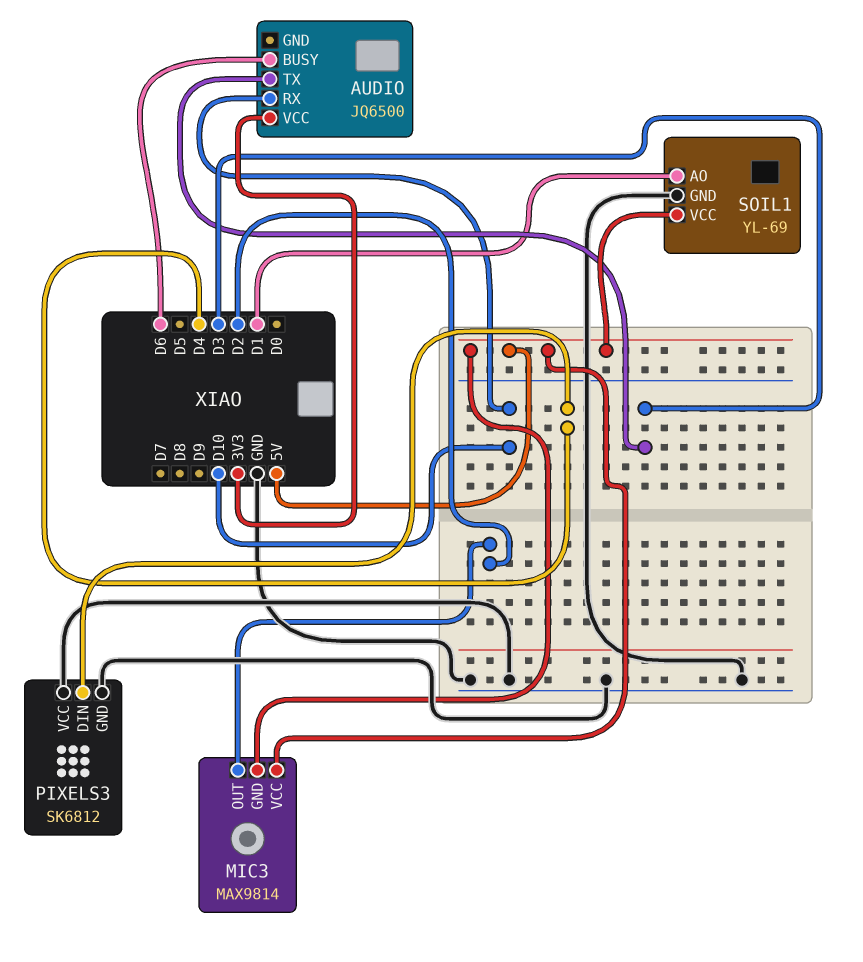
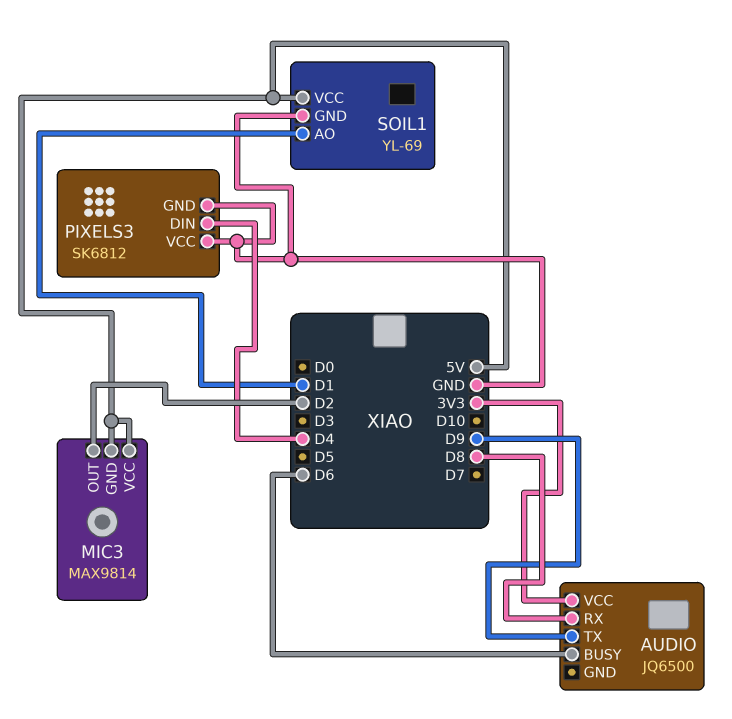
AUDIO pin RX: D10 -> D8
AUDIO pin TX: D3 -> D9

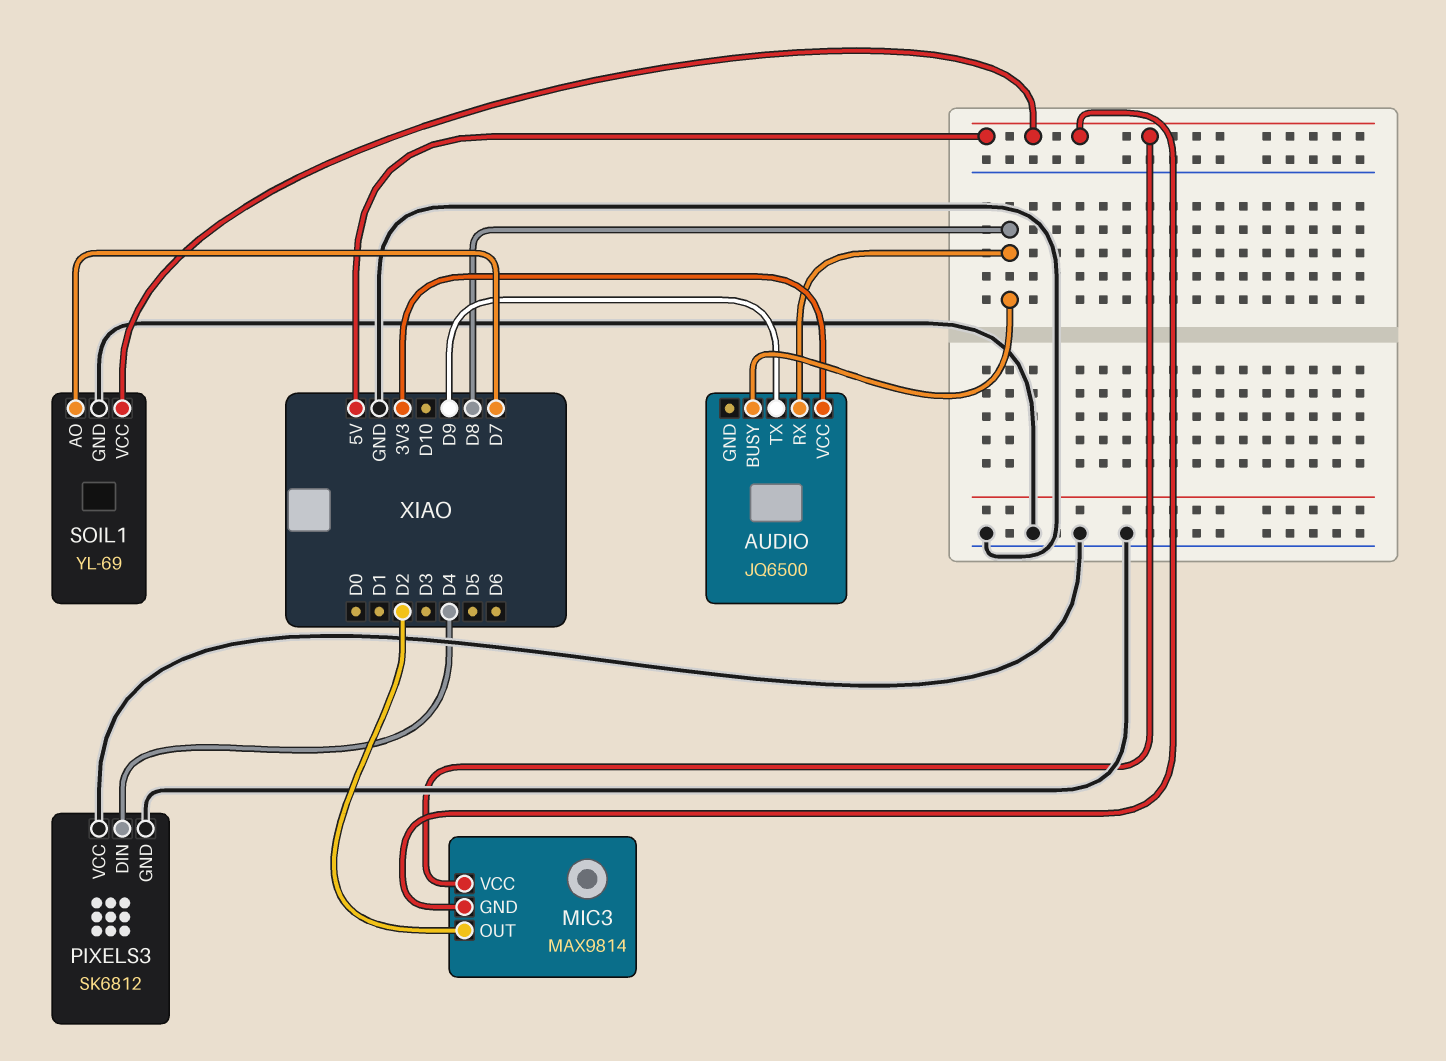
AUDIO pin BUSY: D6 -> D8
SOIL1 pin AO: D1 -> D7

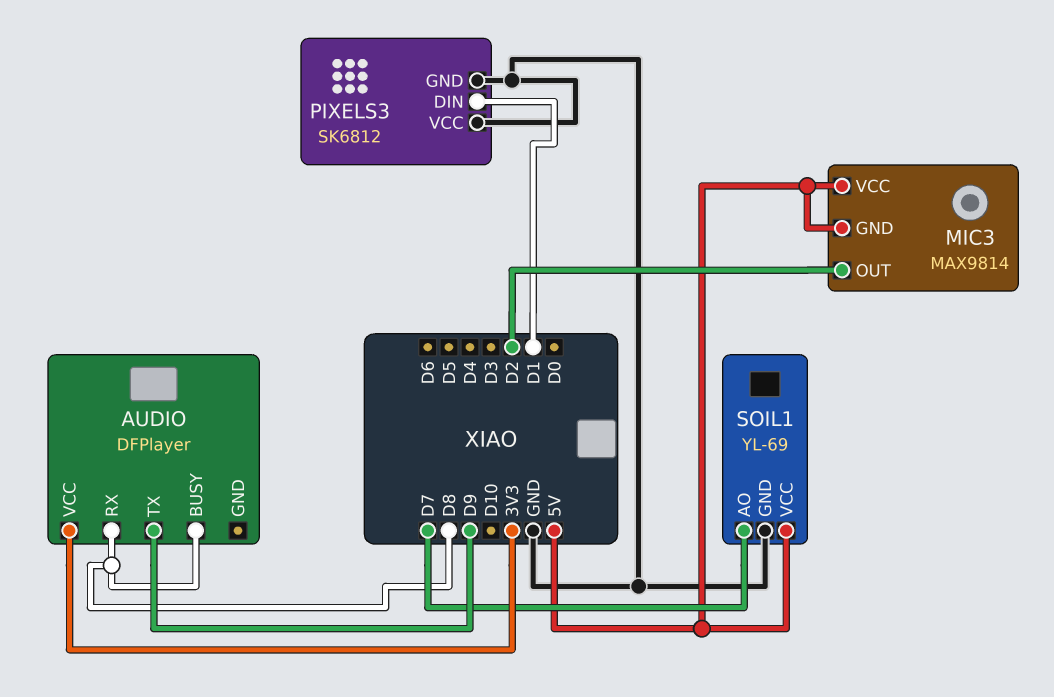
AUDIO: JQ6500 -> DFPlayer
PIXELS3 pin DIN: D4 -> D1

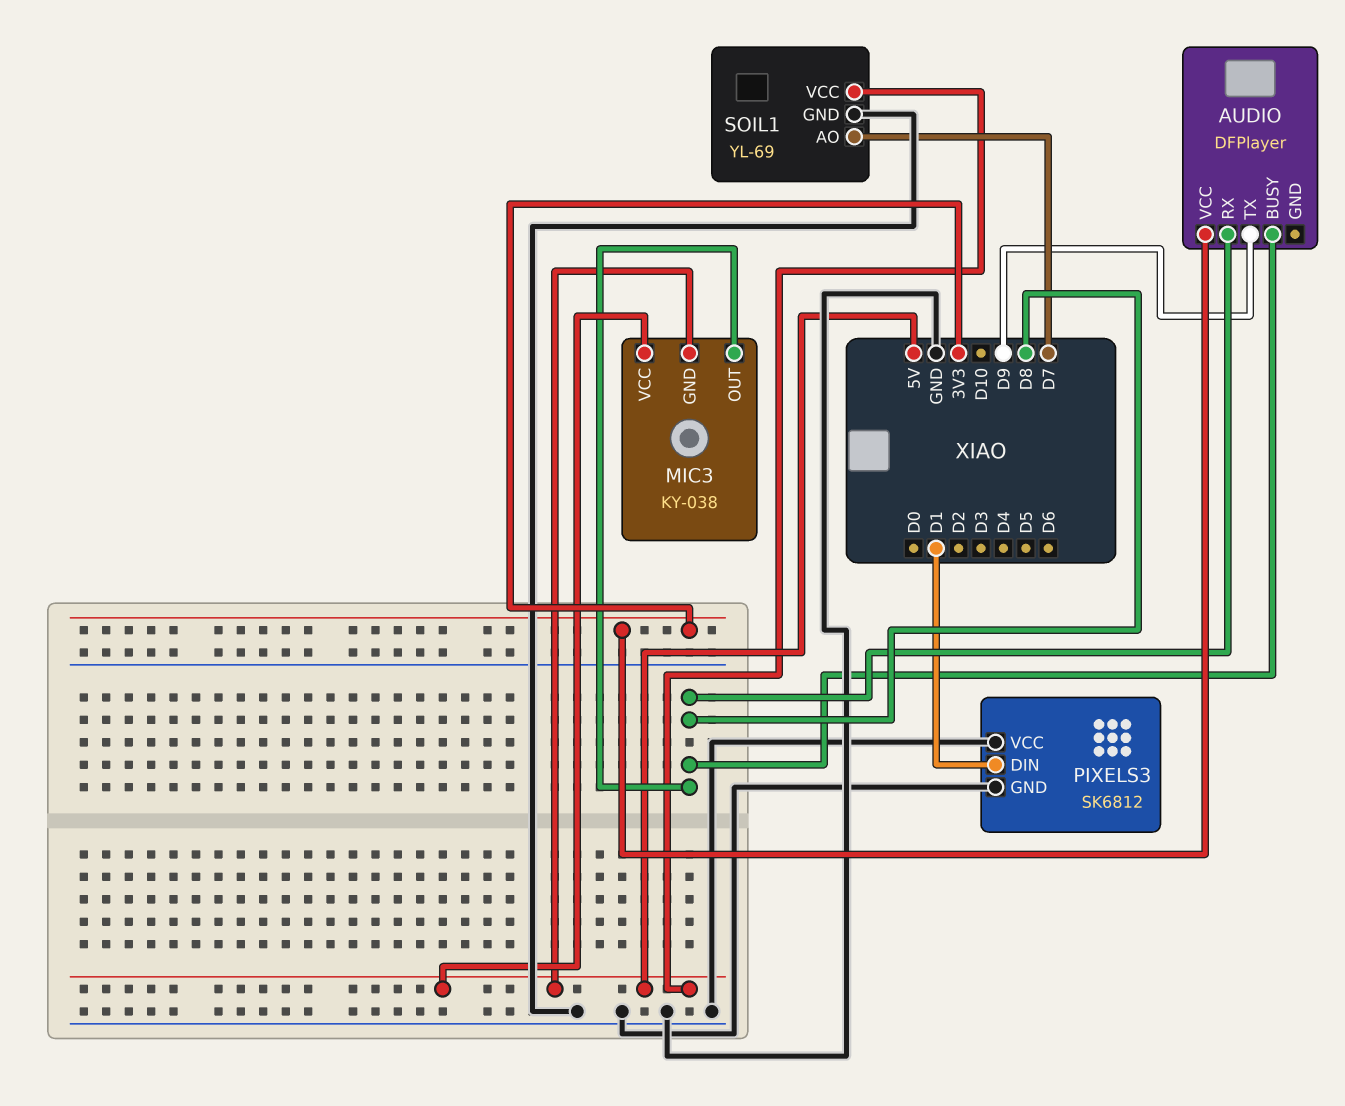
MIC3: MAX9814 -> KY-038
MIC3 pin OUT: D2 -> D8

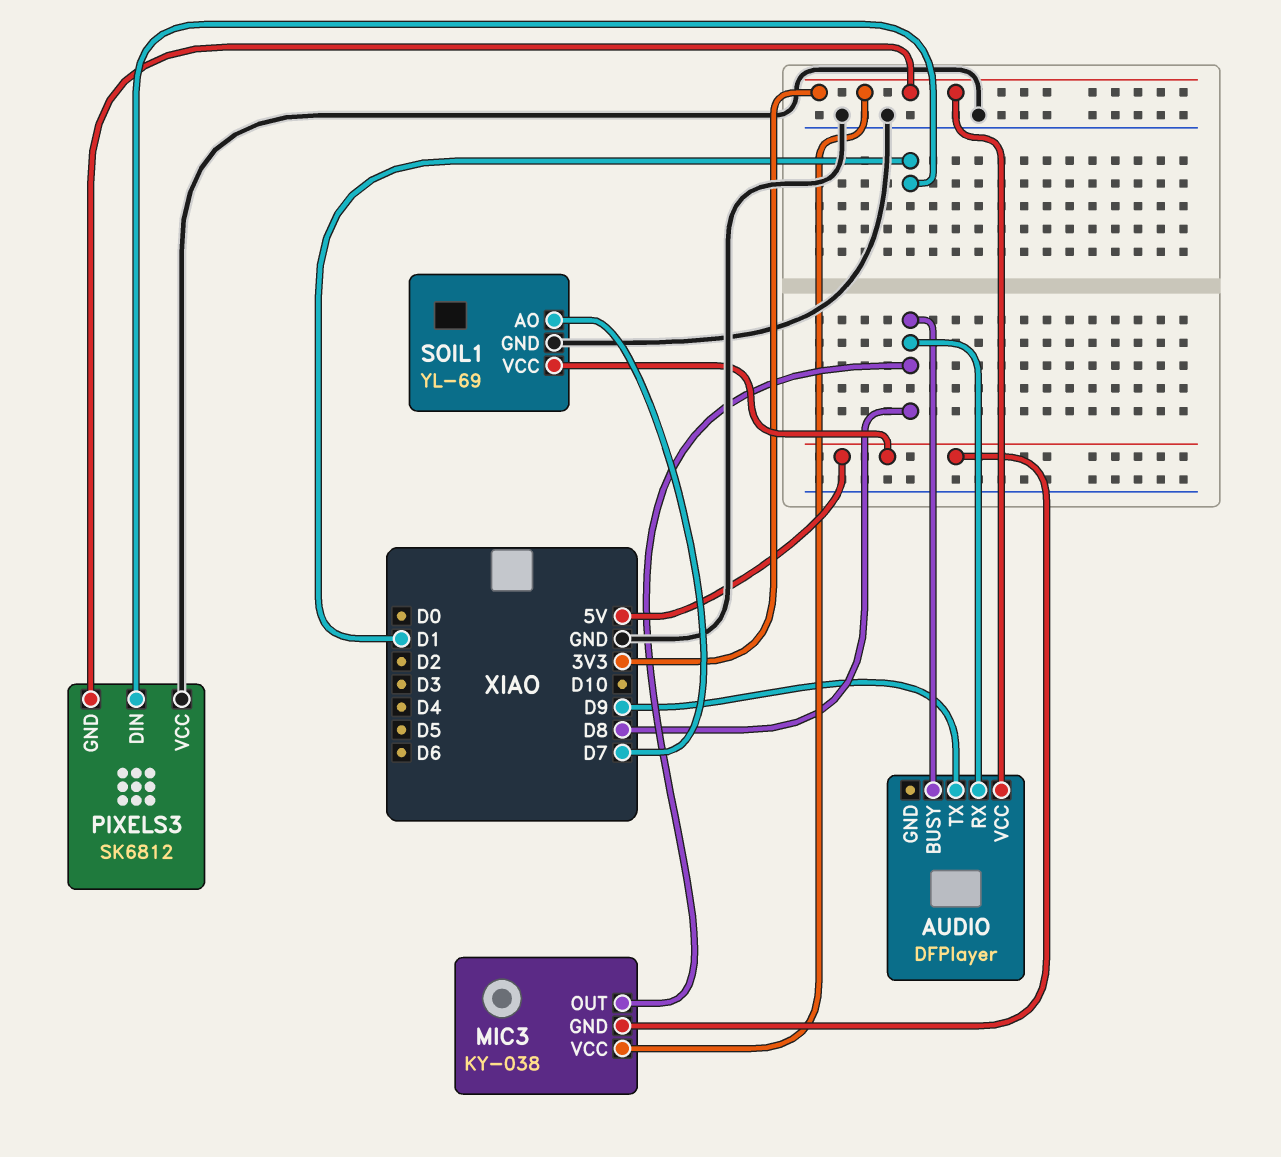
MIC3 pin VCC: 5V -> 3V3
PIXELS3 pin GND: GND -> 3V3

